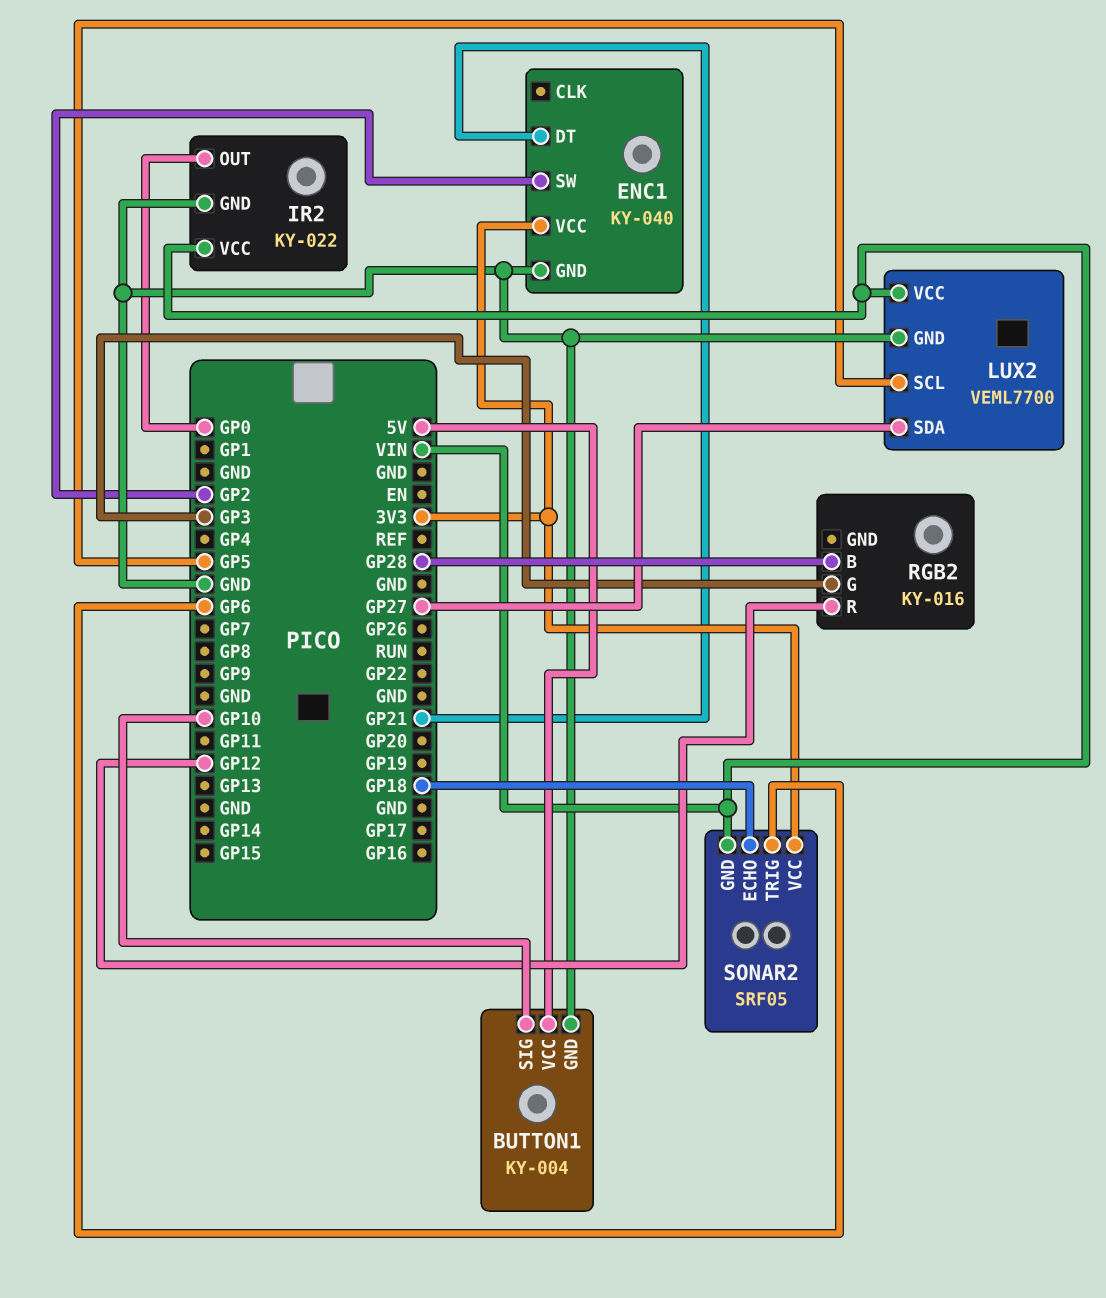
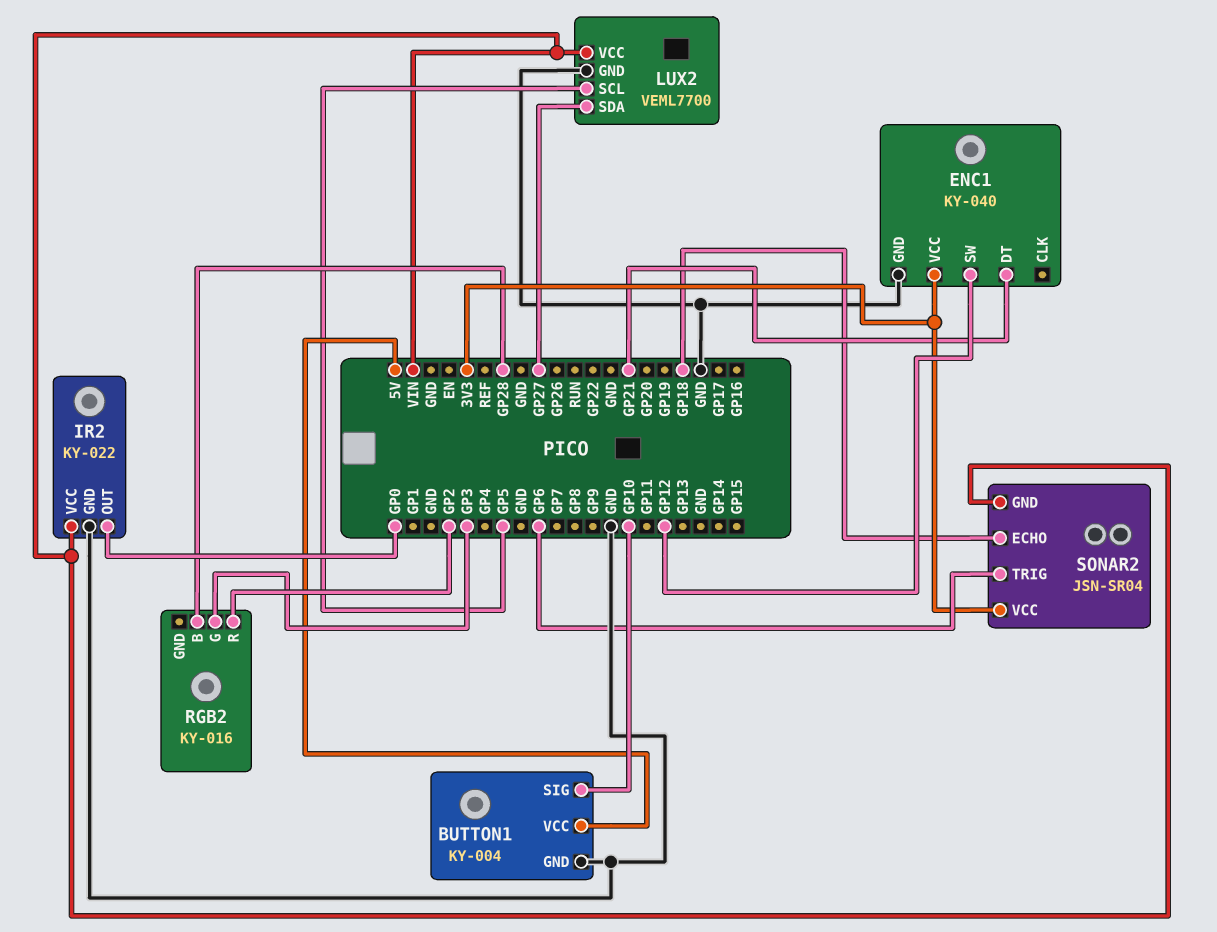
ENC1 pin SW: GP2 -> GP12
RGB2 pin R: GP12 -> GP2
SONAR2: SRF05 -> JSN-SR04

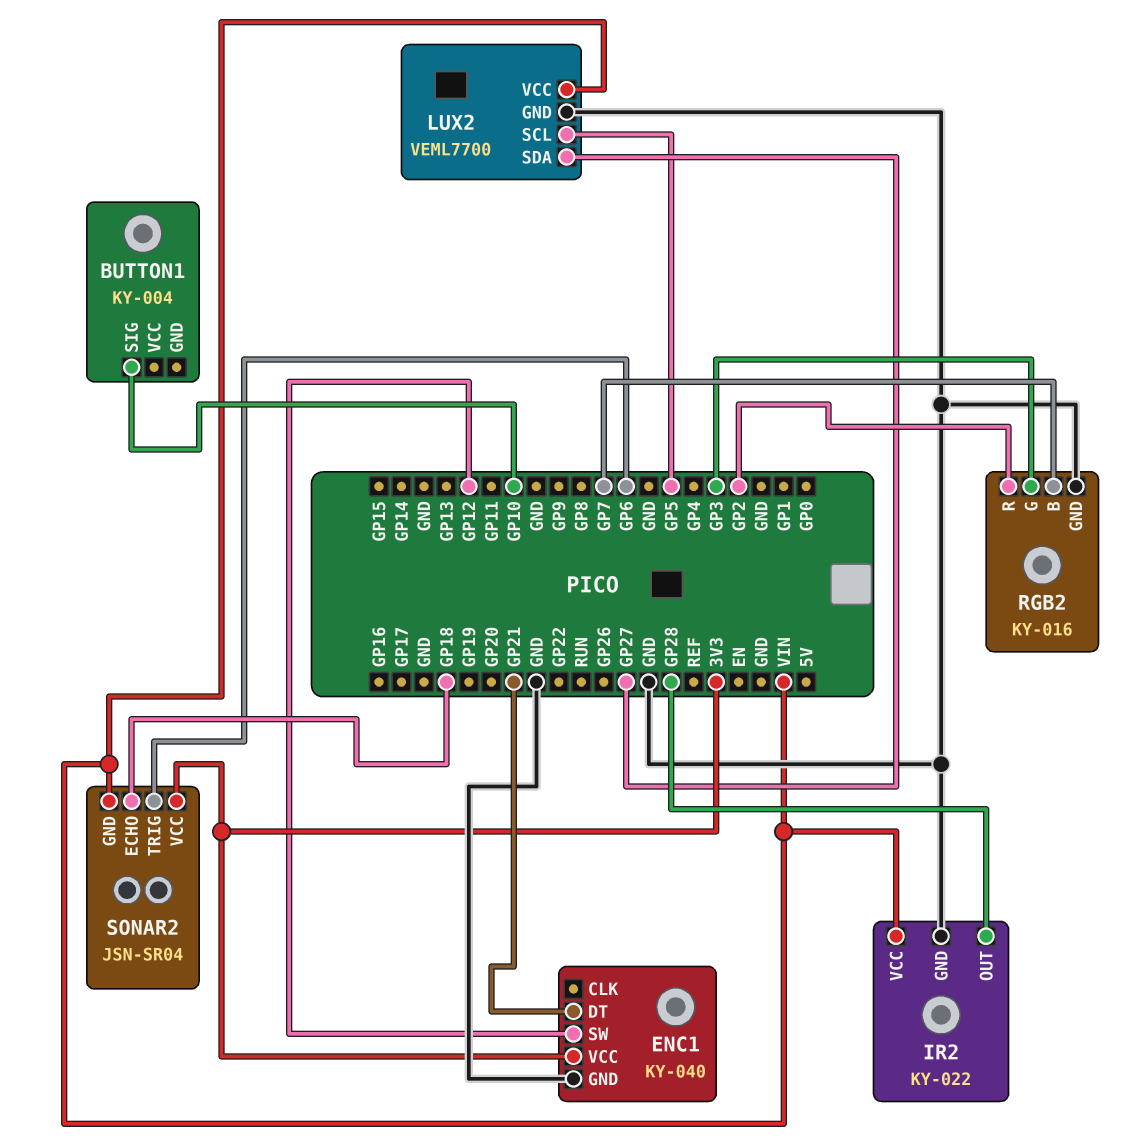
BUTTON1 pin GND: GND -> none
BUTTON1 pin VCC: 5V -> none
IR2 pin OUT: GP0 -> GP28
RGB2 pin B: GP28 -> GP7
RGB2 pin GND: none -> GND

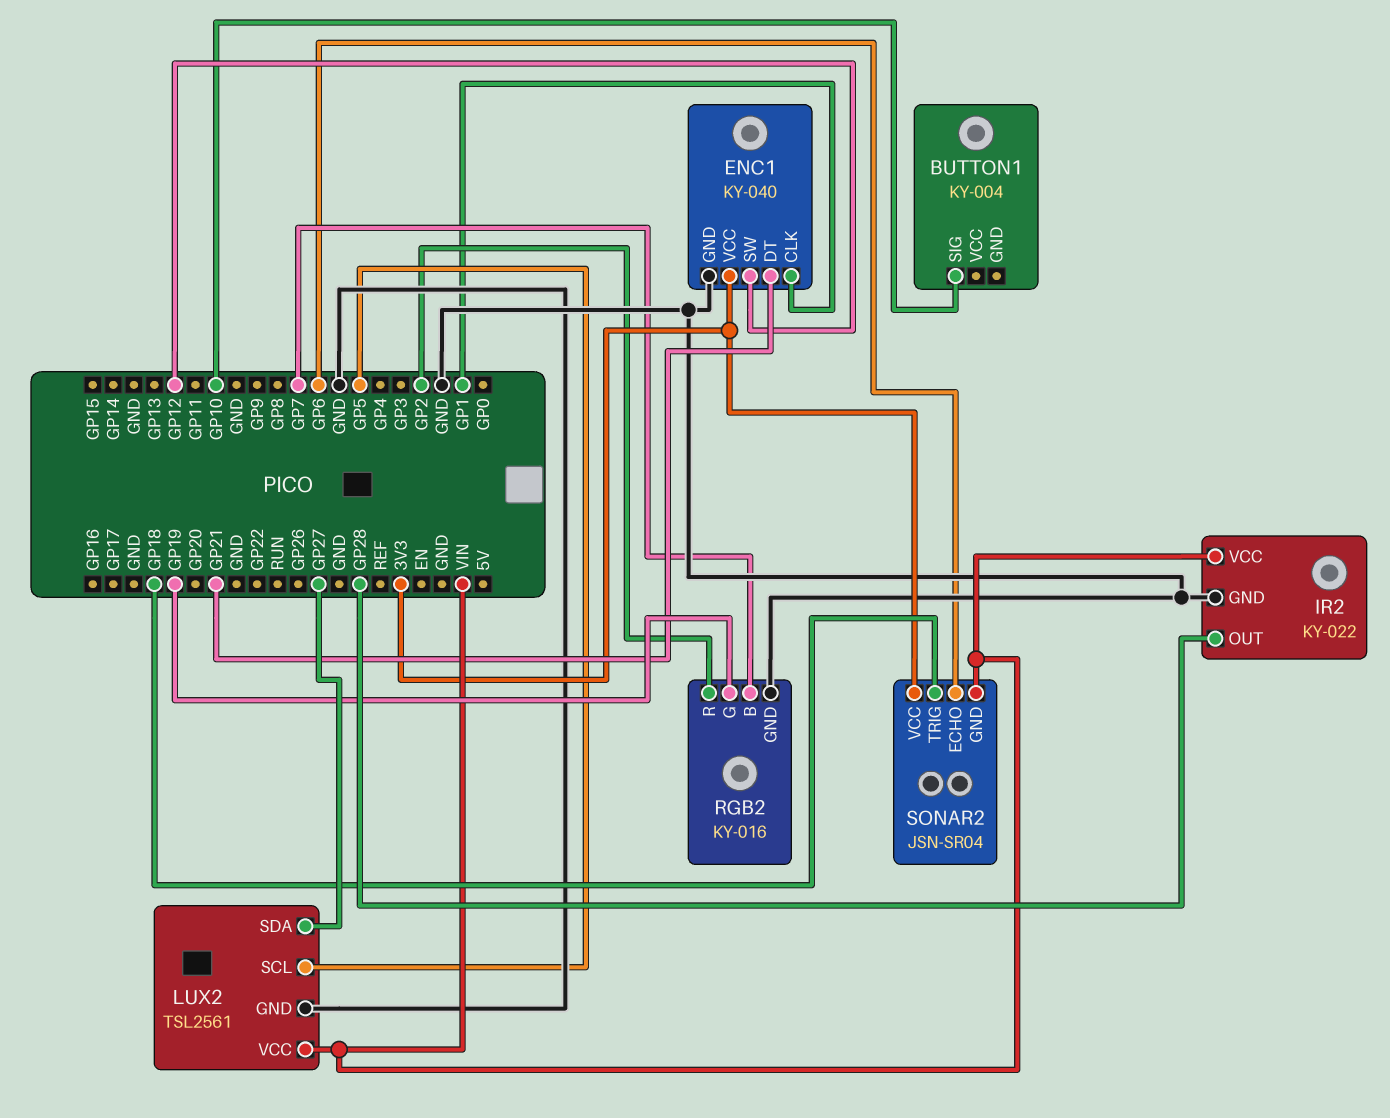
ENC1 pin CLK: none -> GP1
LUX2: VEML7700 -> TSL2561
RGB2 pin G: GP3 -> GP19
SONAR2 pin ECHO: GP18 -> GP6
SONAR2 pin TRIG: GP6 -> GP18

